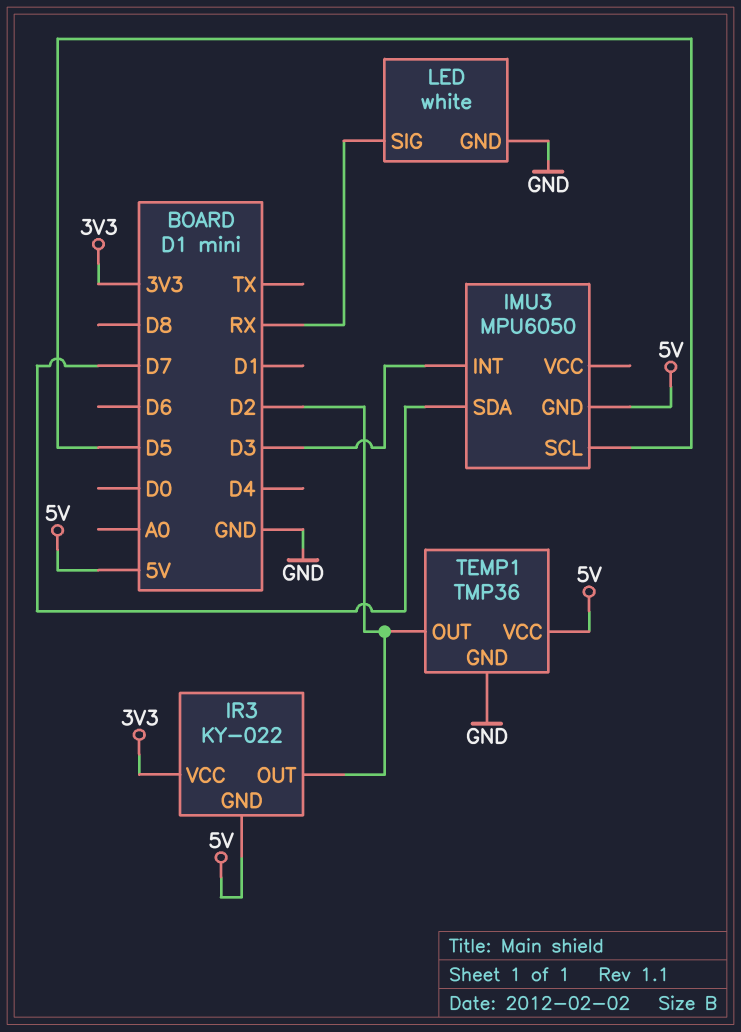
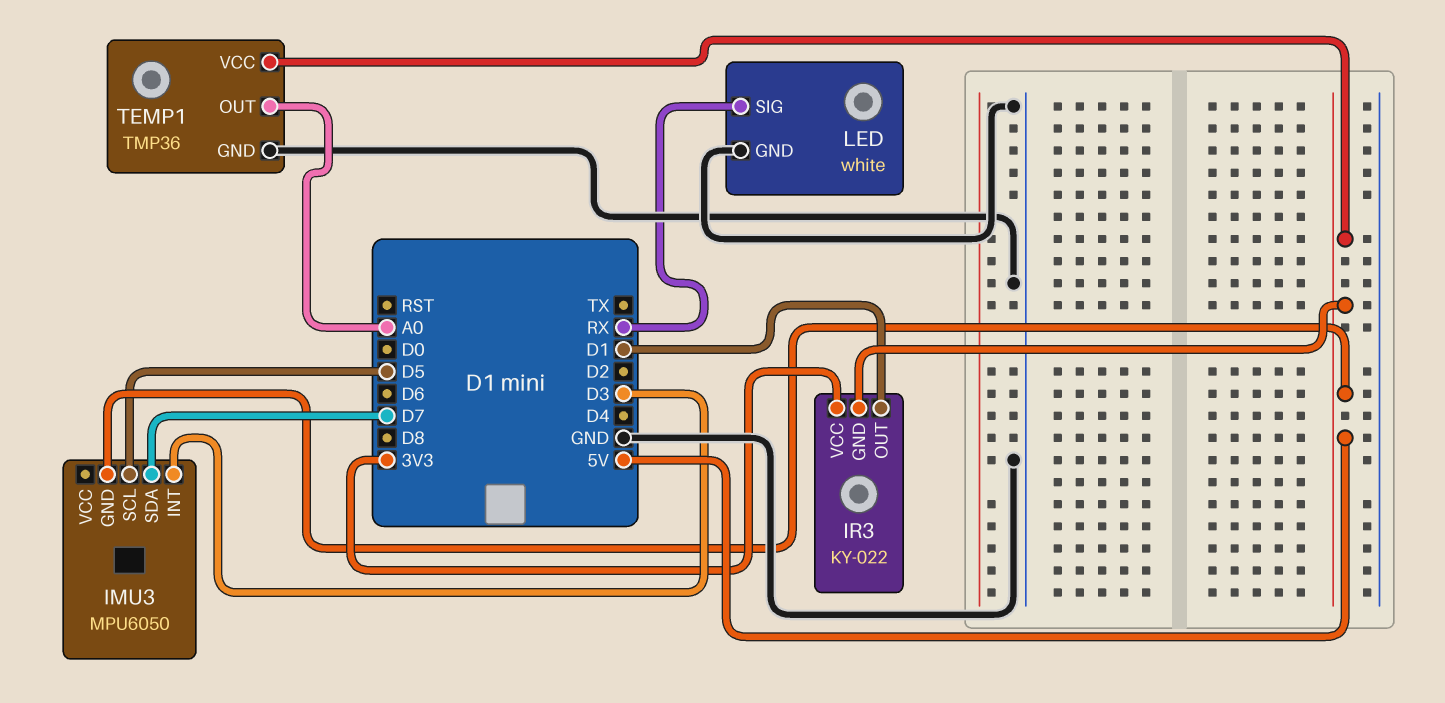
IR3 pin OUT: D2 -> D1
TEMP1 pin OUT: D2 -> A0

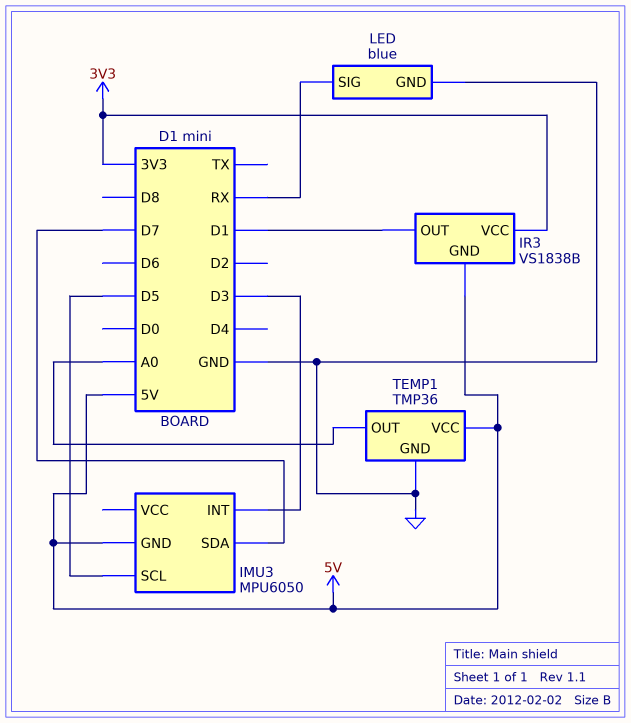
IR3: KY-022 -> VS1838B
LED: white -> blue

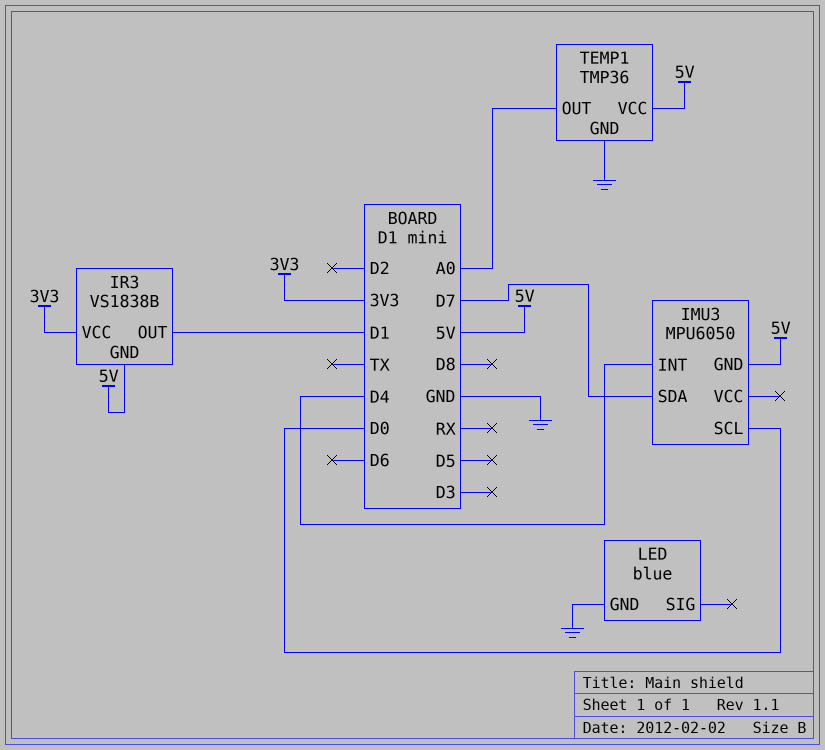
IMU3 pin INT: D3 -> D4
IMU3 pin SCL: D5 -> D0
LED pin SIG: RX -> none

